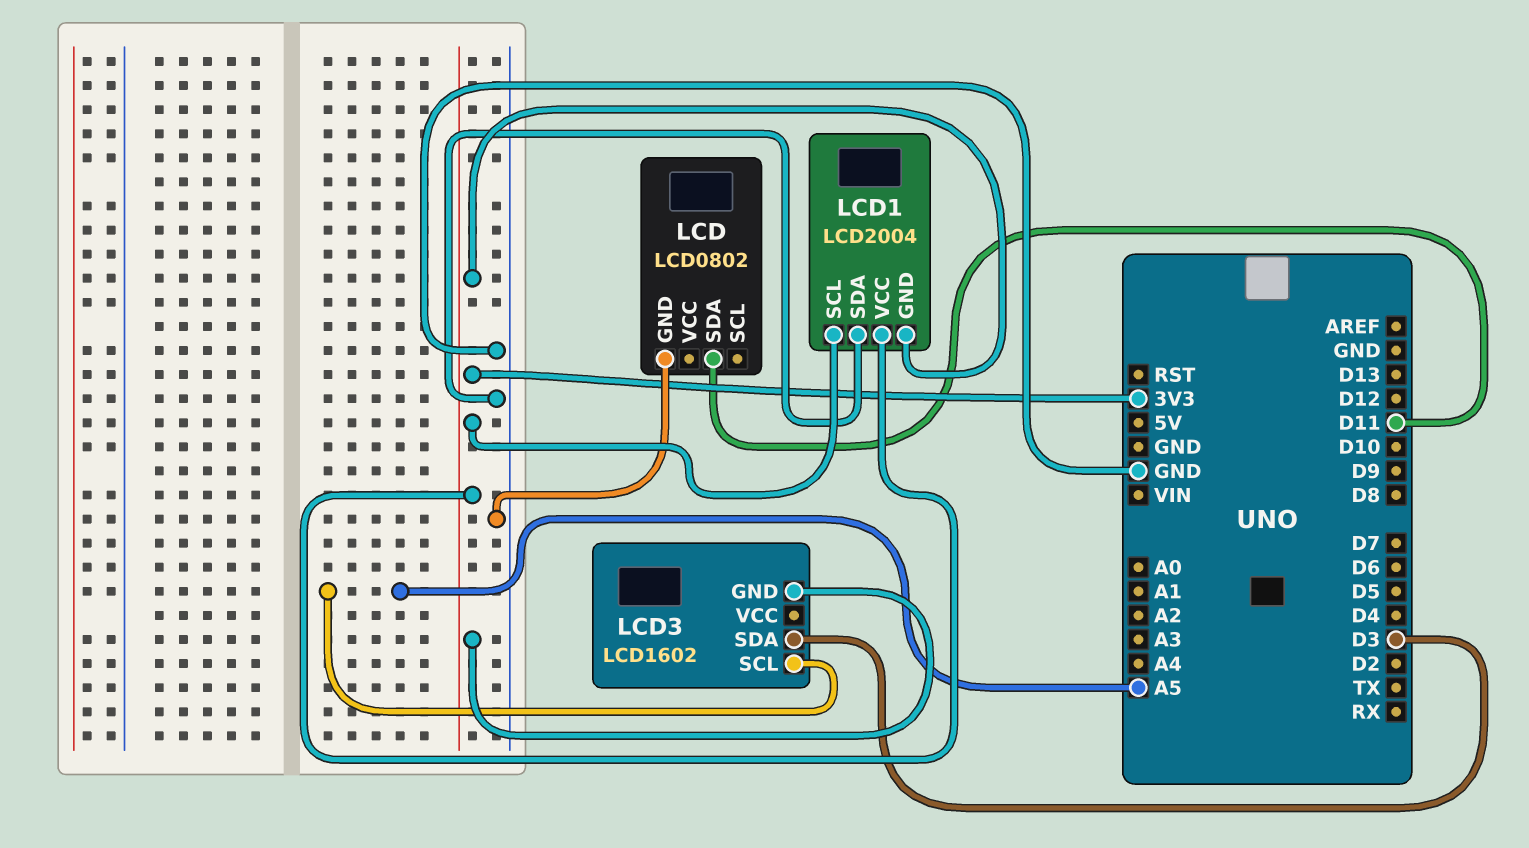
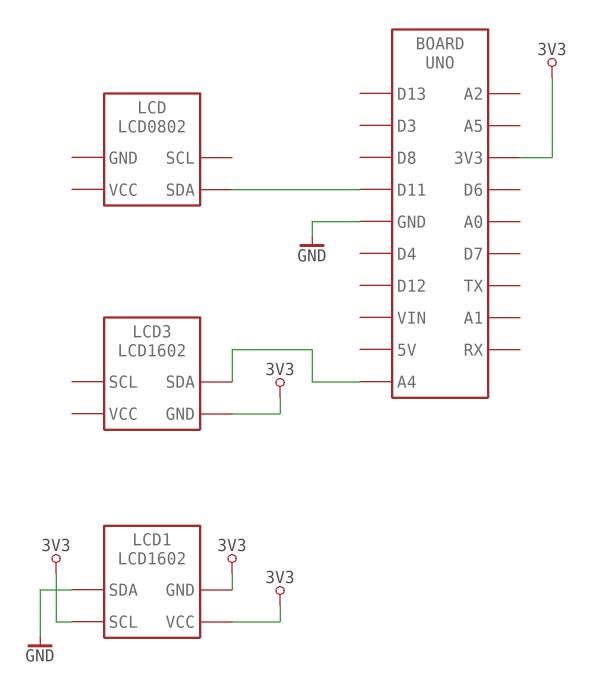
LCD pin GND: GND -> none
LCD1: LCD2004 -> LCD1602
LCD3 pin SCL: A5 -> none
LCD3 pin SDA: D3 -> A4

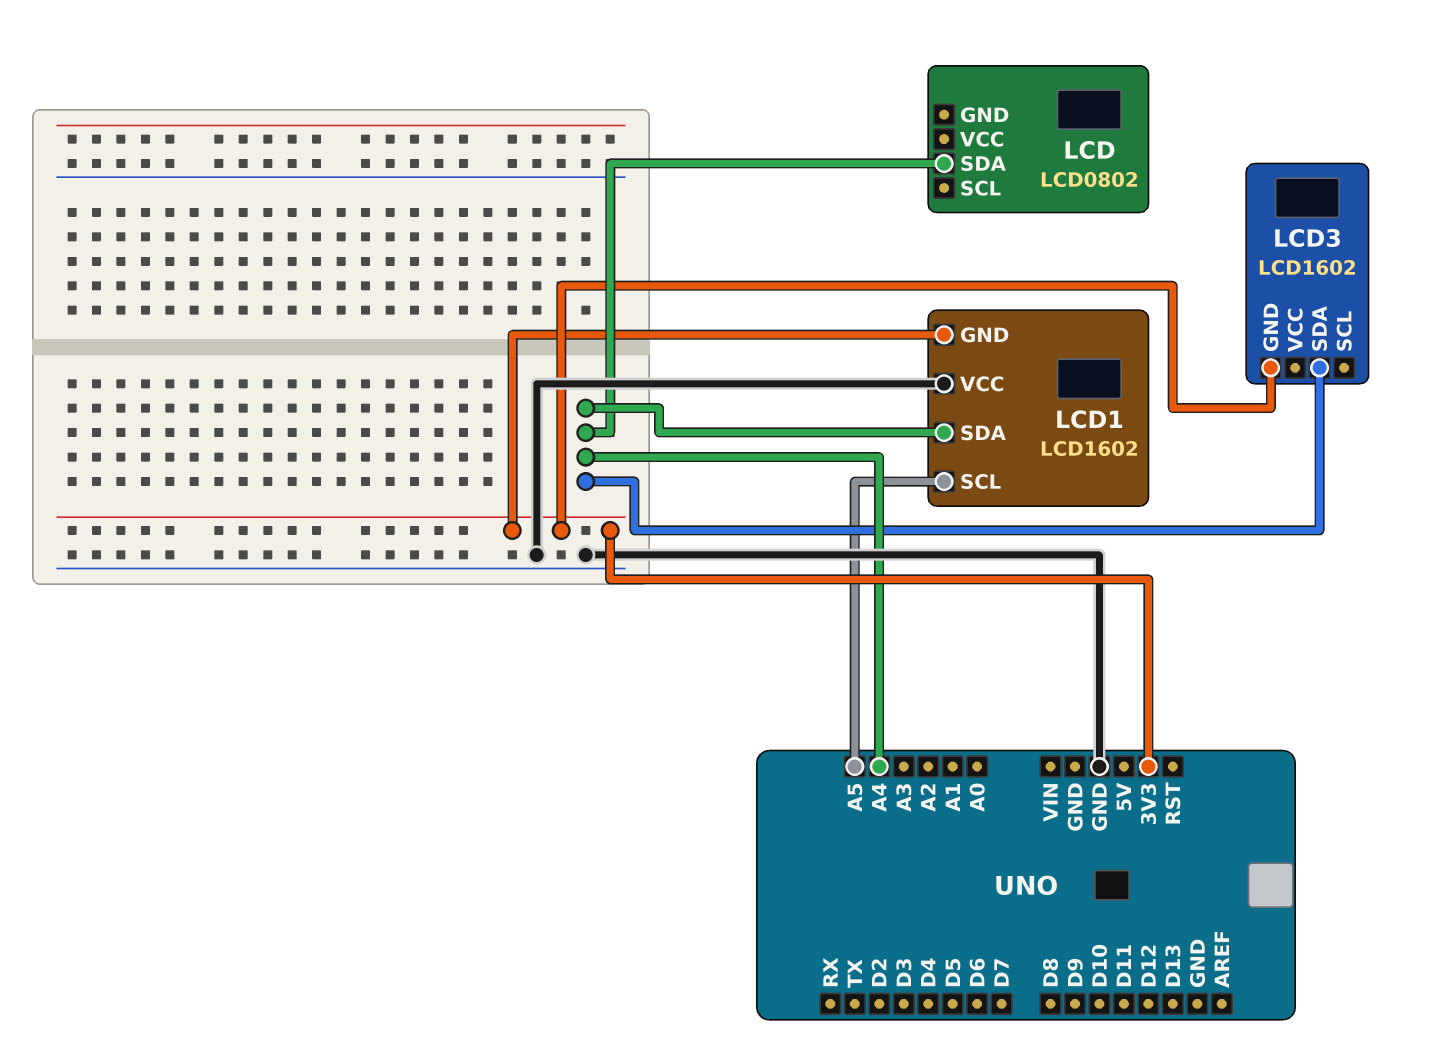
LCD pin SDA: D11 -> A4
LCD1 pin SCL: 3V3 -> A5
LCD1 pin SDA: GND -> A4
LCD1 pin VCC: 3V3 -> GND

